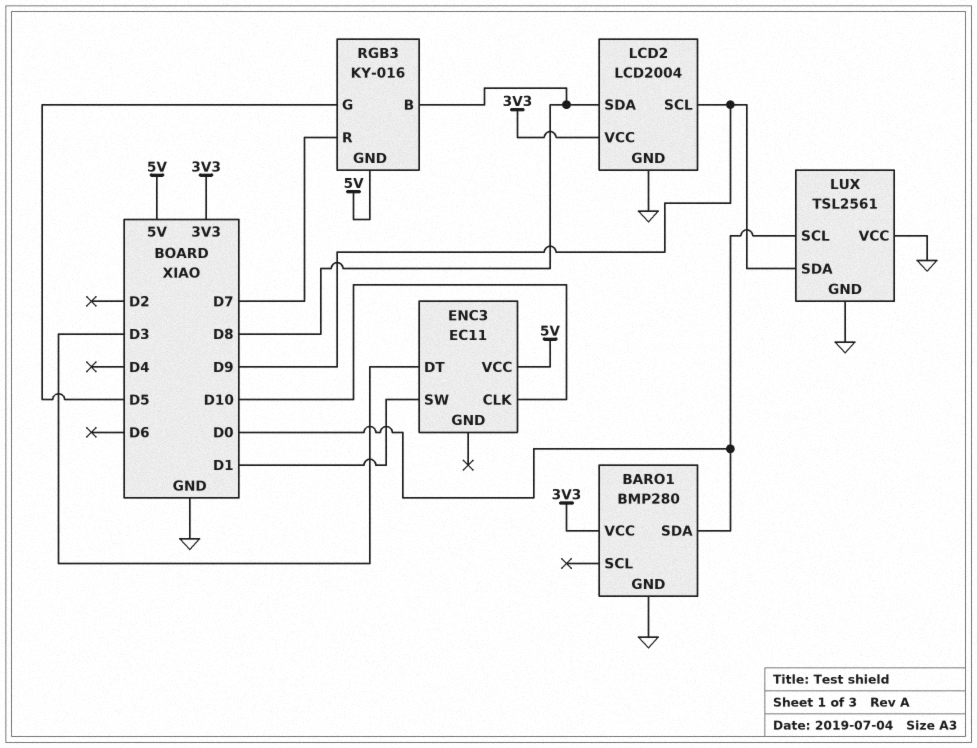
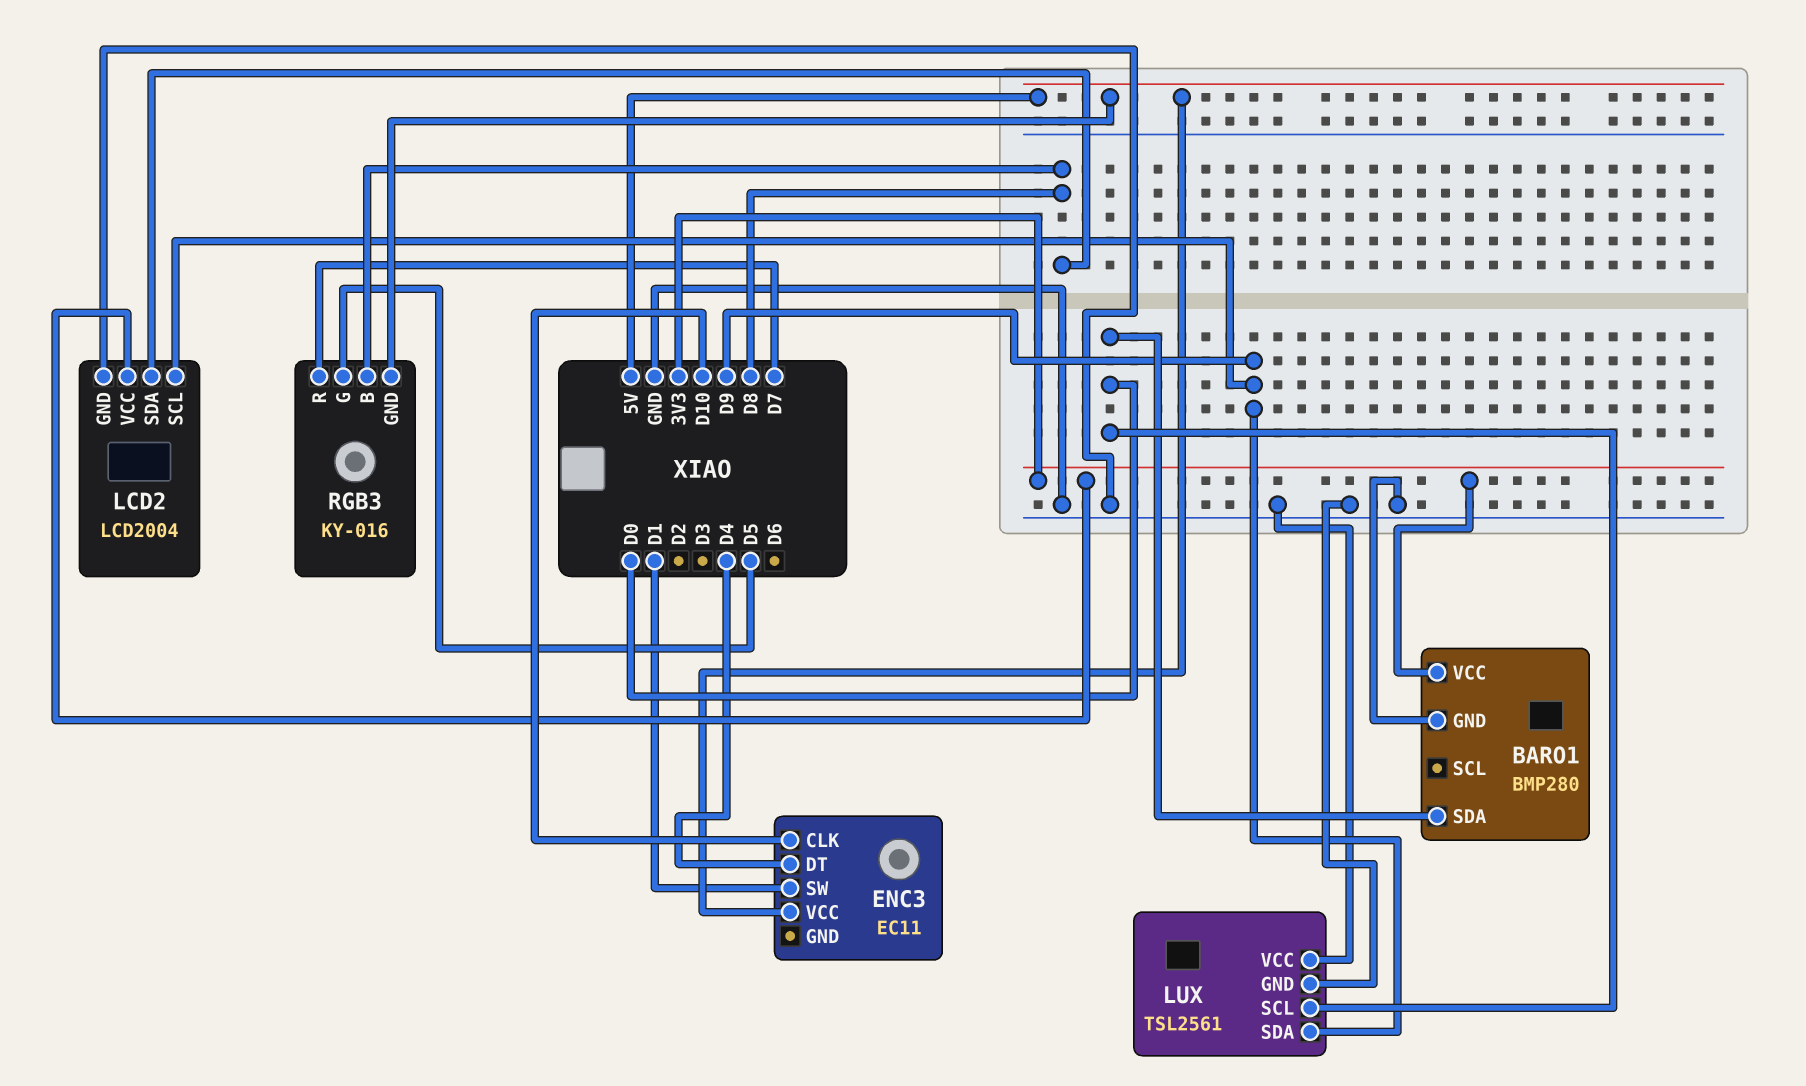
ENC3 pin DT: D3 -> D4

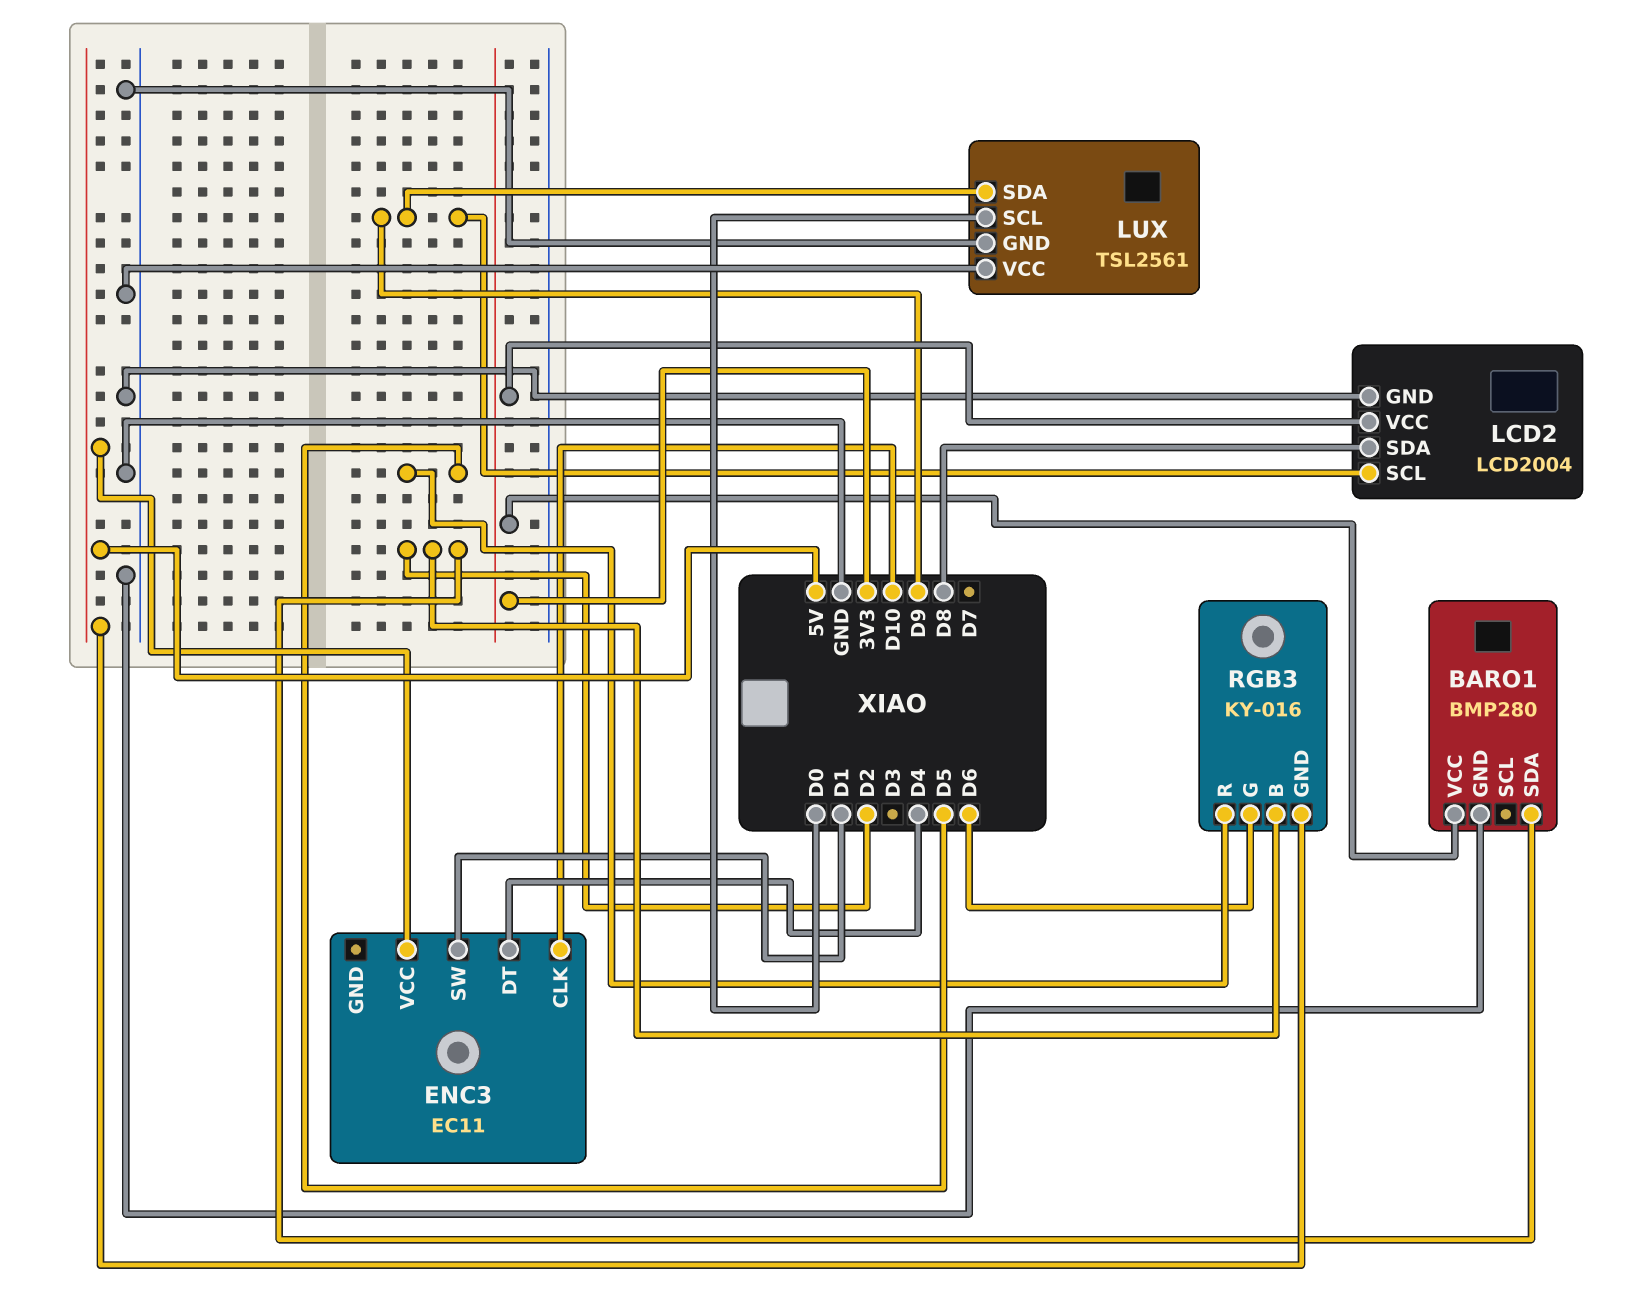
BARO1 pin SDA: D0 -> D2
RGB3 pin B: D8 -> D2
RGB3 pin G: D5 -> D6
RGB3 pin R: D7 -> D5

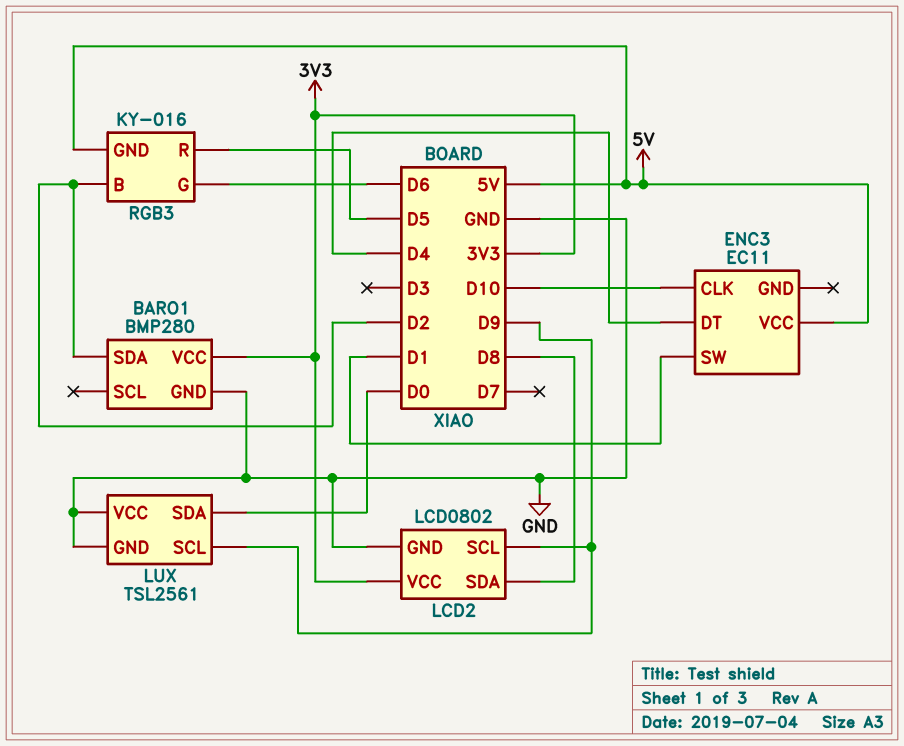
LCD2: LCD2004 -> LCD0802
LUX pin SCL: D0 -> D9
LUX pin SDA: D9 -> D0

